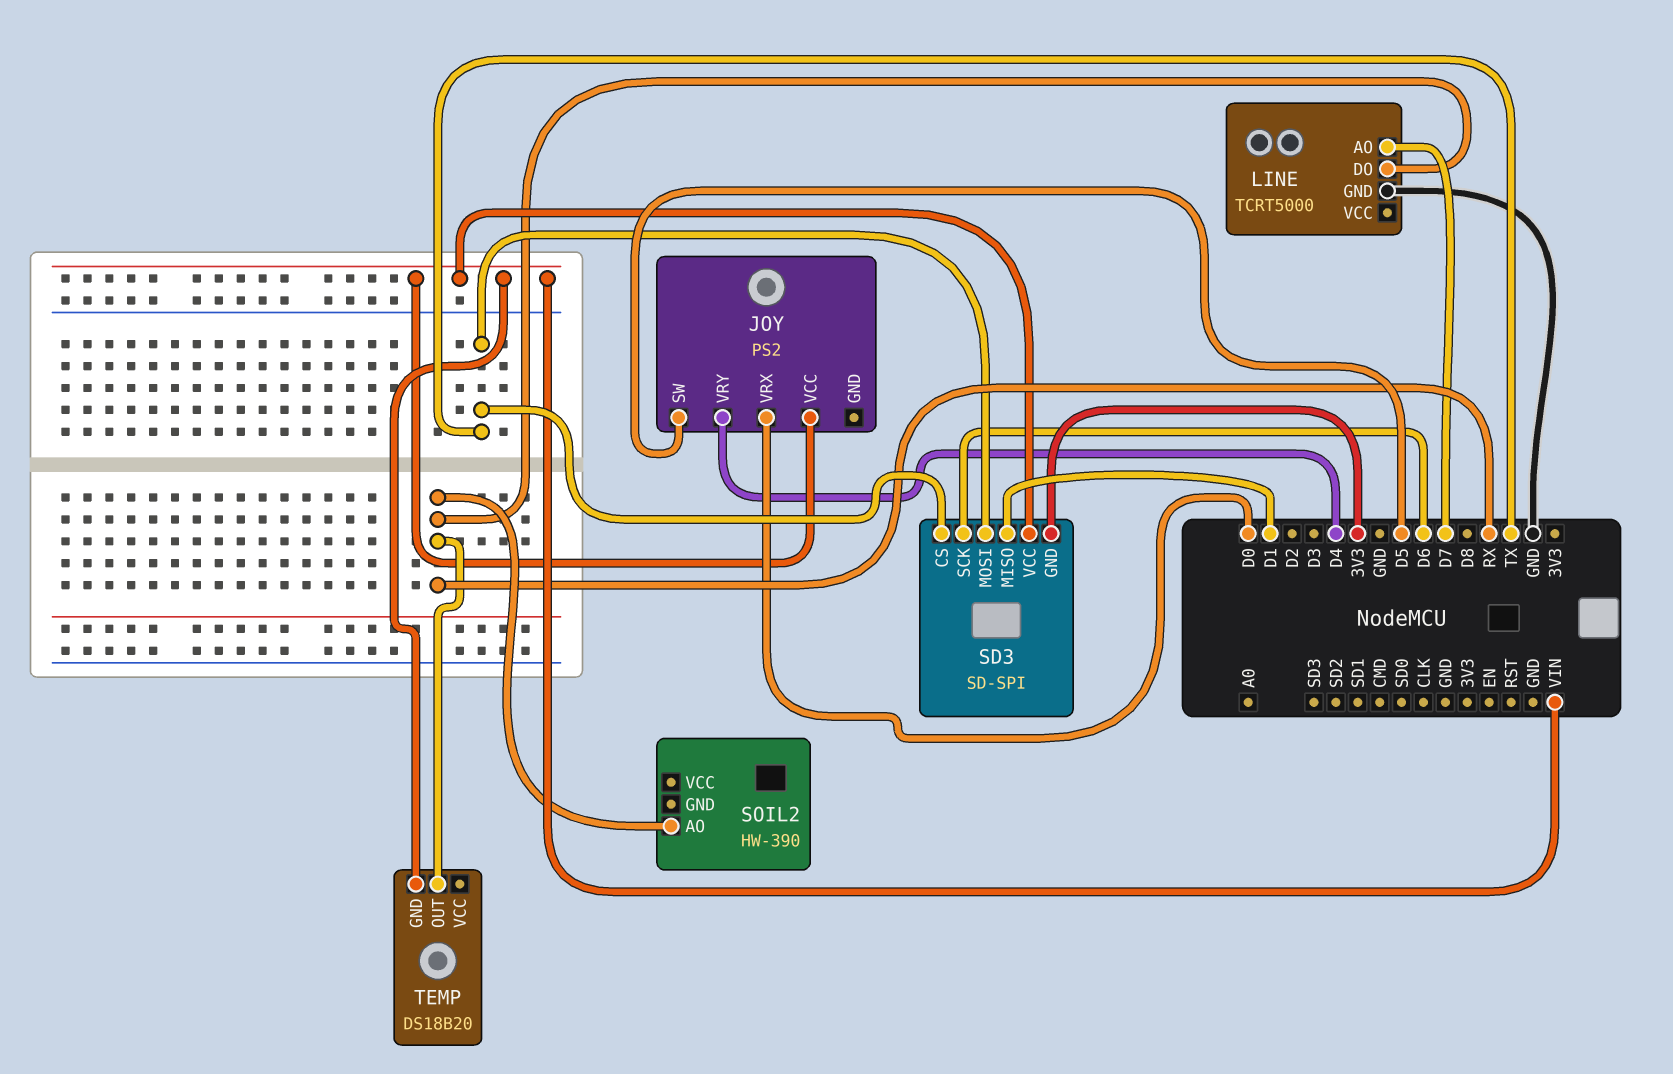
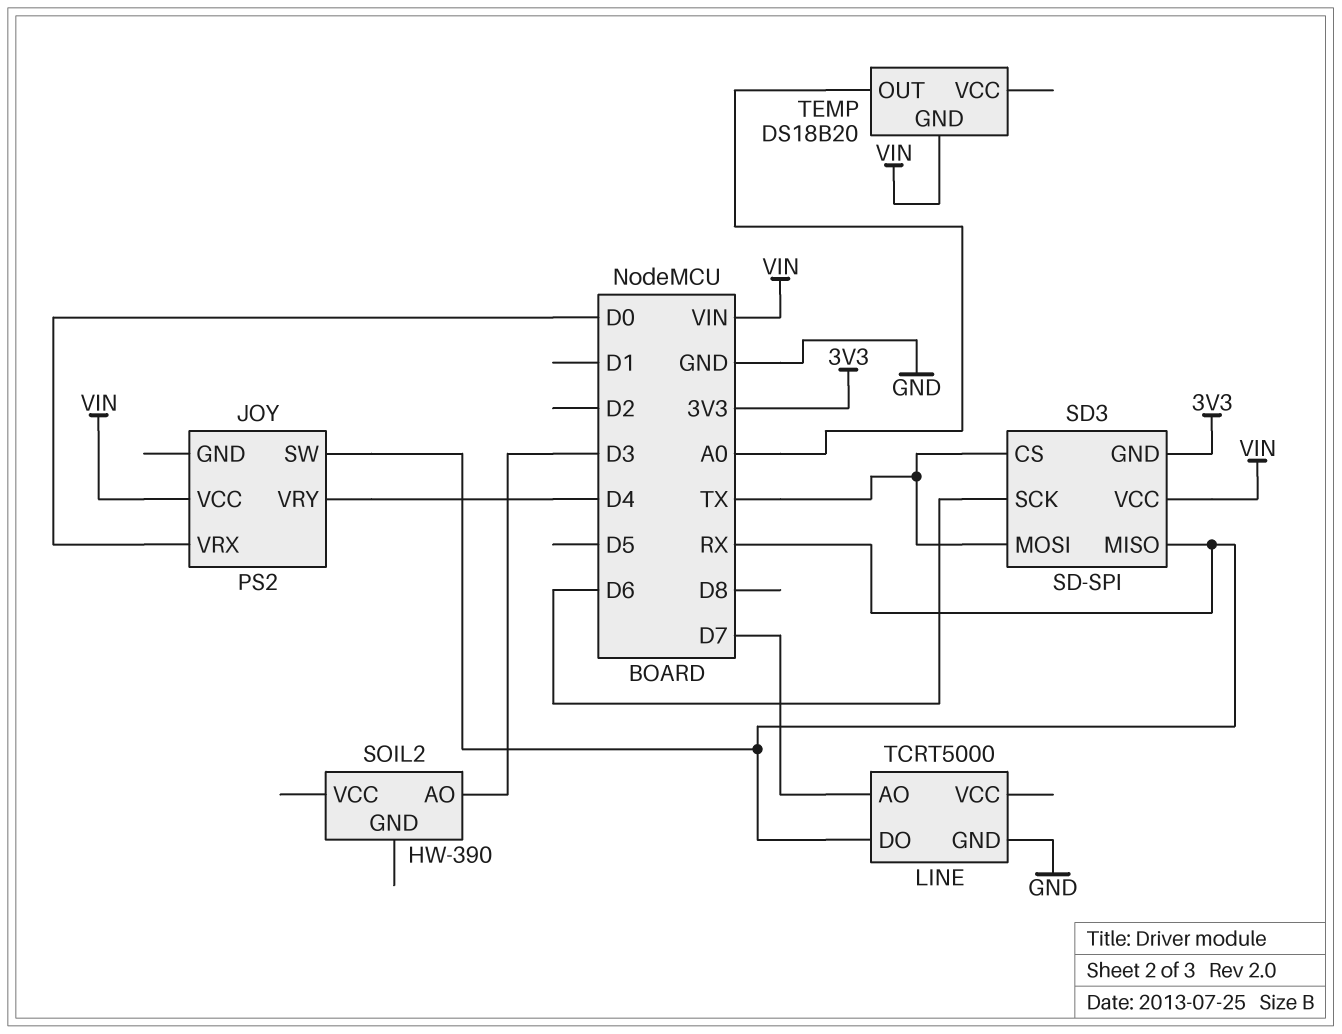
JOY pin SW: D5 -> RX
SD3 pin MISO: D1 -> RX
SOIL2 pin AO: RX -> D3
TEMP pin OUT: RX -> A0

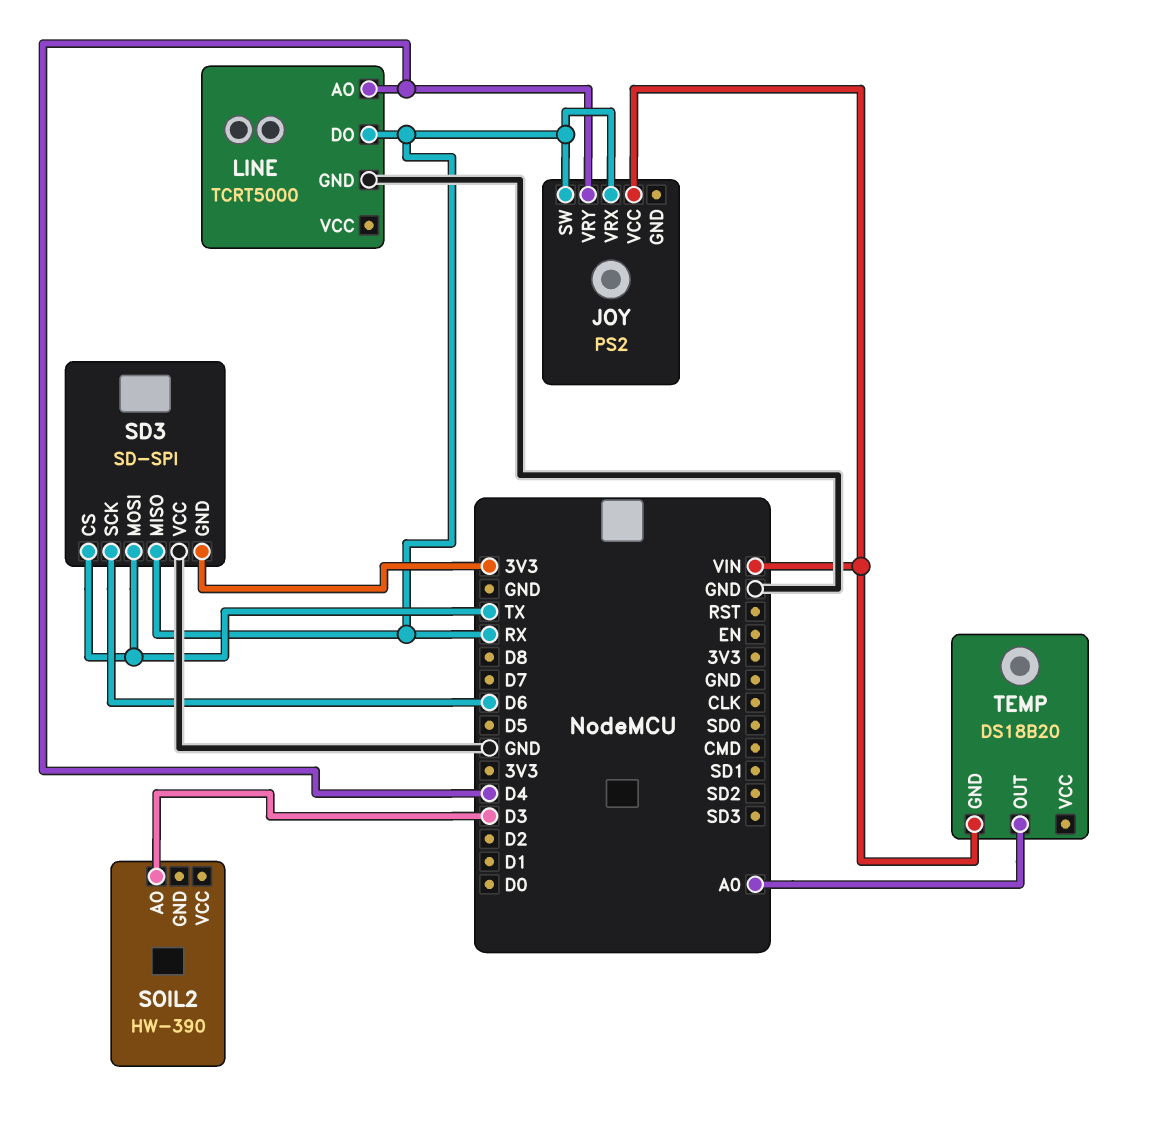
JOY pin VRX: D0 -> RX
LINE pin AO: D7 -> D4
SD3 pin VCC: VIN -> GND

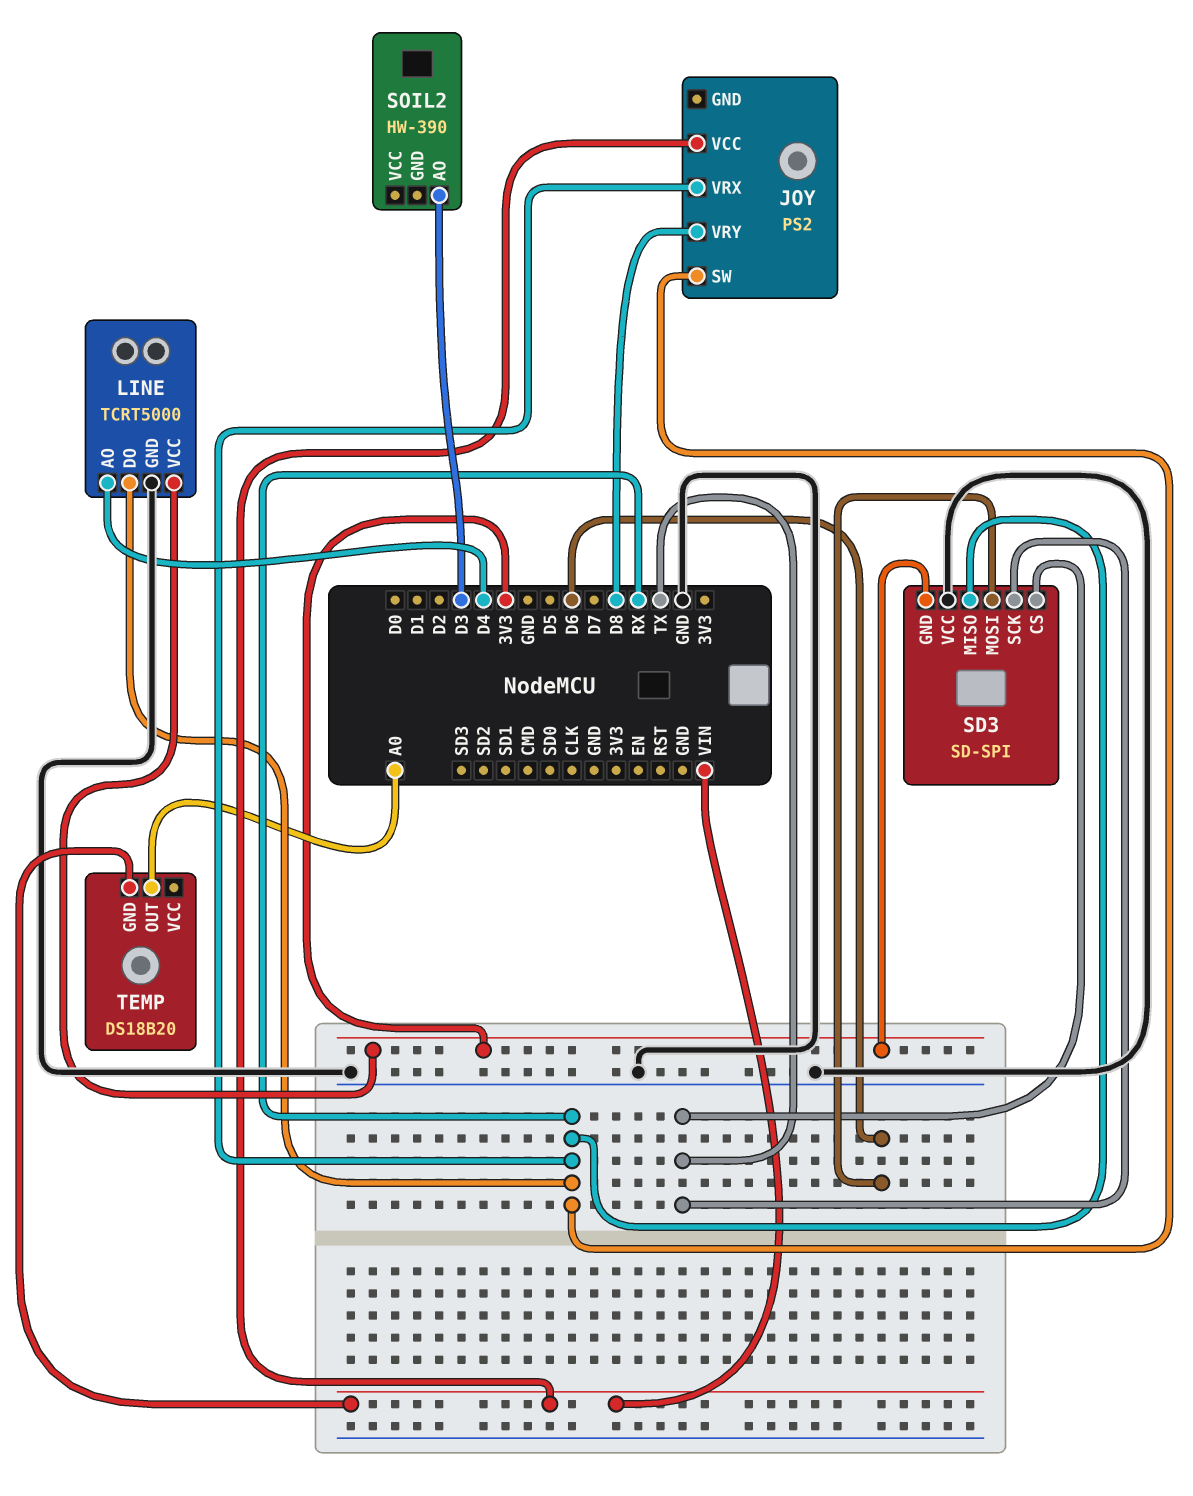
JOY pin VRY: D4 -> D8
LINE pin VCC: none -> 3V3
SD3 pin MOSI: TX -> D6
SD3 pin SCK: D6 -> TX

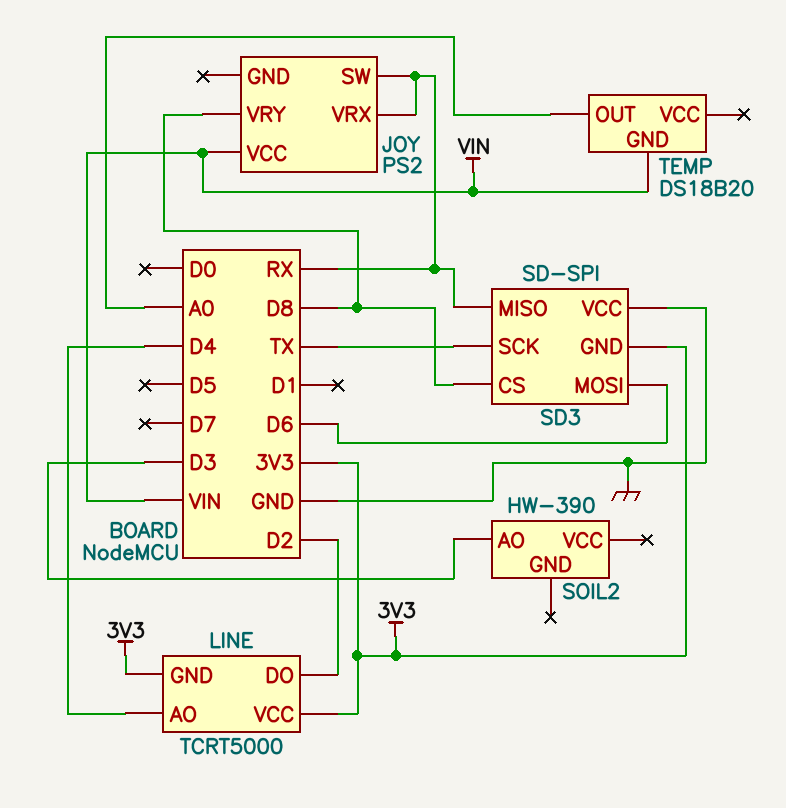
LINE pin DO: RX -> D2
LINE pin GND: GND -> 3V3
SD3 pin CS: TX -> D8

